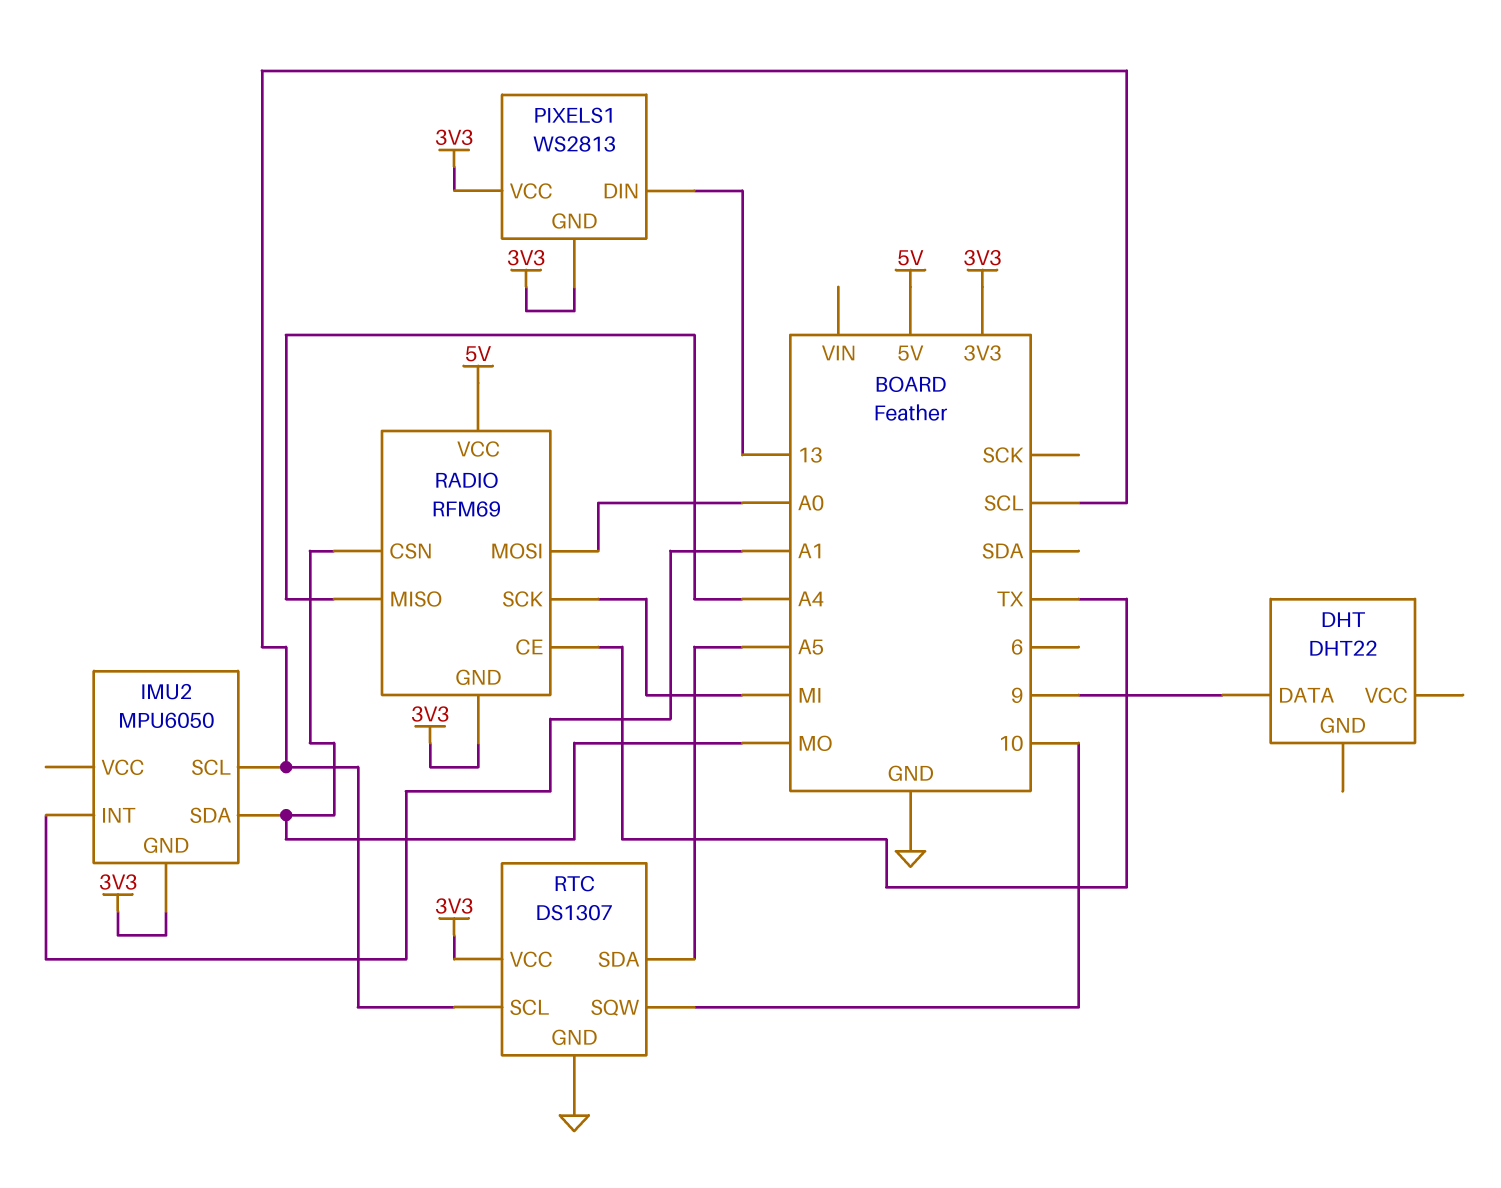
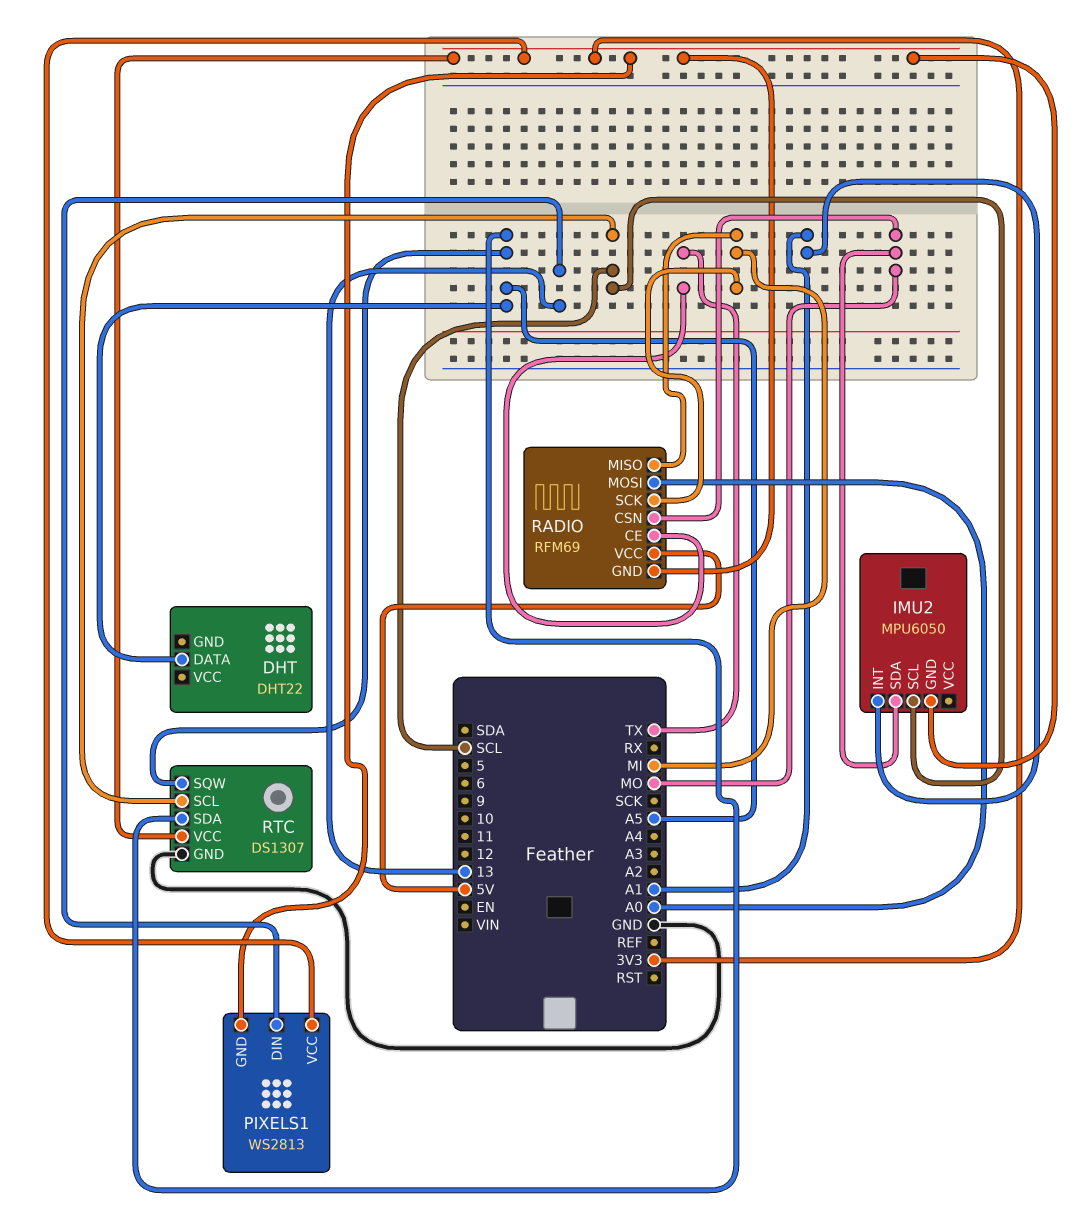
DHT pin DATA: 9 -> A5
RADIO pin MISO: A4 -> MI
RTC pin SQW: 10 -> A5

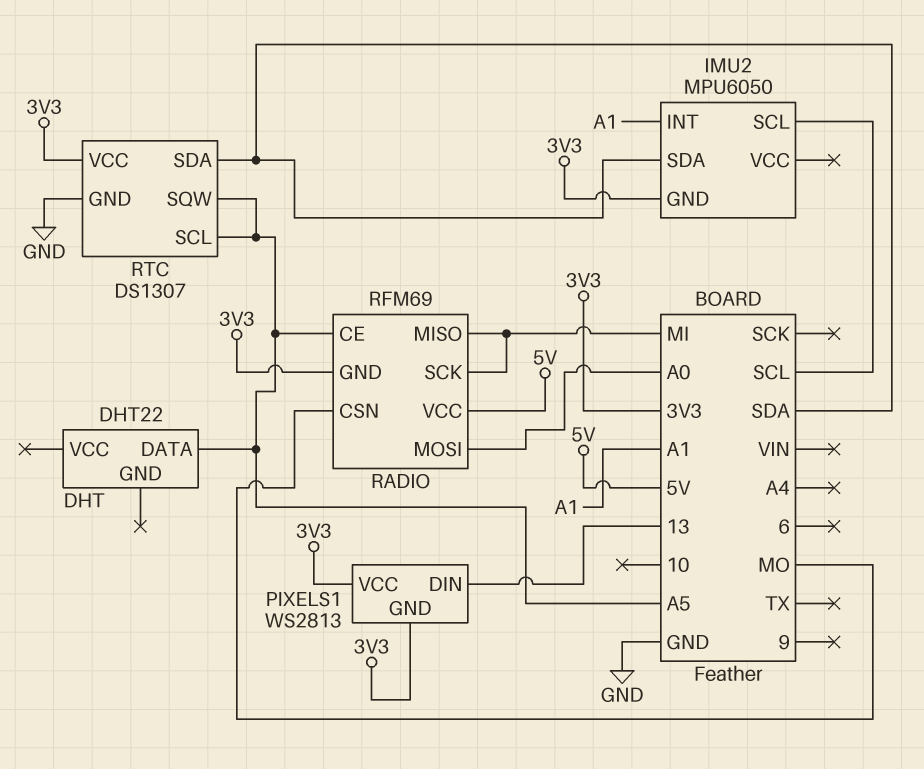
IMU2 pin SDA: MO -> SDA
RADIO pin CE: TX -> A5
RTC pin SCL: SCL -> A5
RTC pin SDA: A5 -> SDA

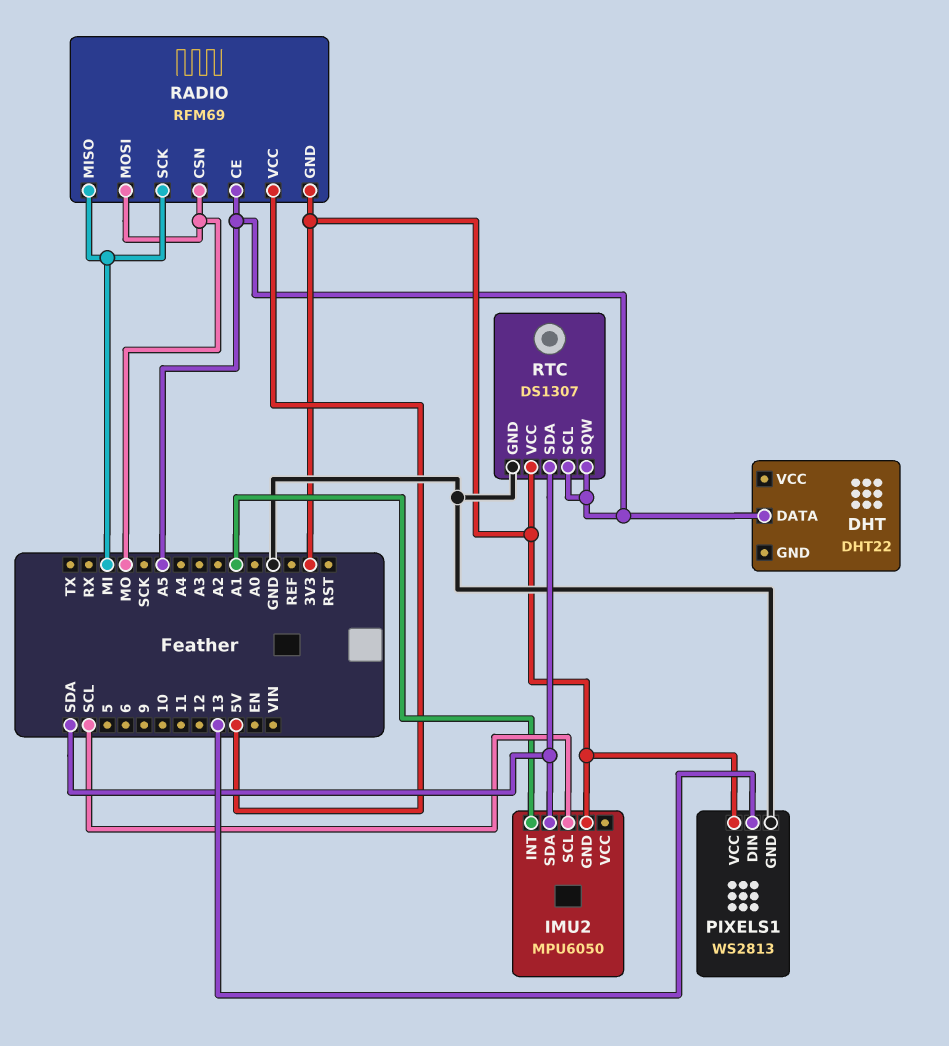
PIXELS1 pin GND: 3V3 -> GND
RADIO pin MOSI: A0 -> MO

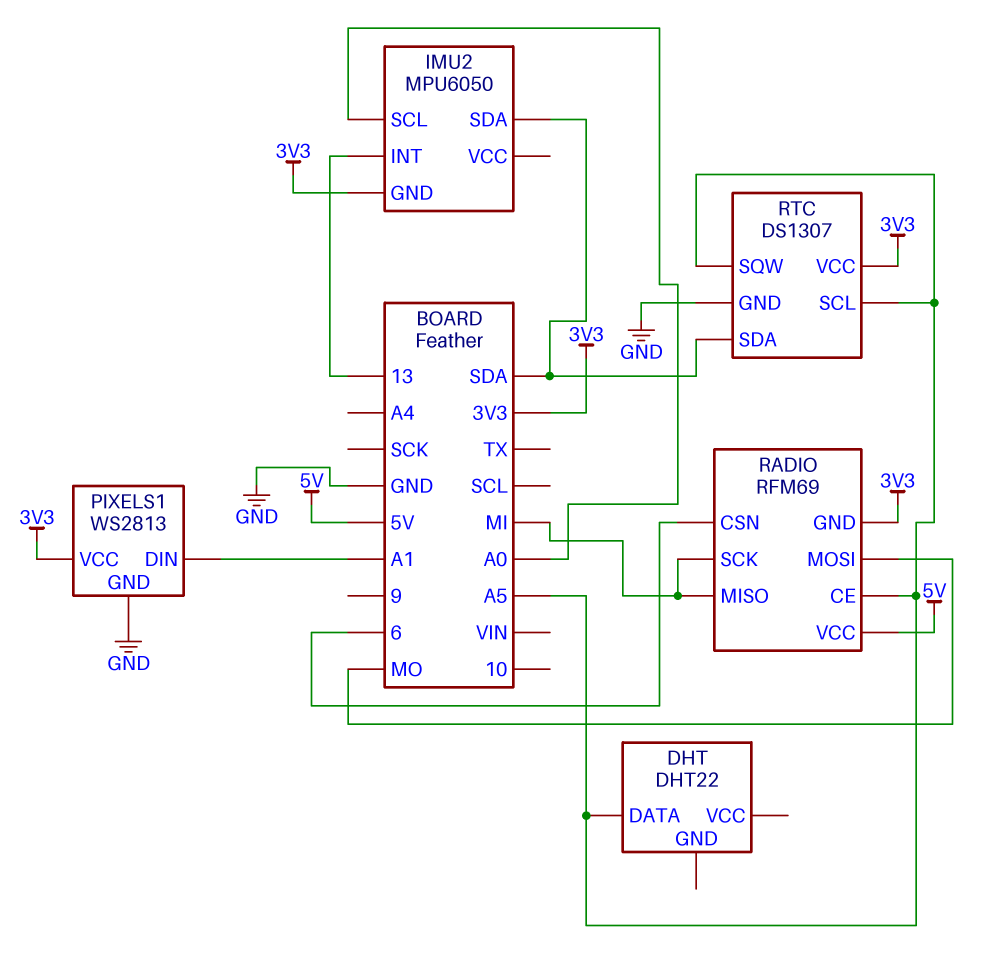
IMU2 pin INT: A1 -> 13
IMU2 pin SCL: SCL -> A0
PIXELS1 pin DIN: 13 -> A1
RADIO pin CSN: MO -> 6

